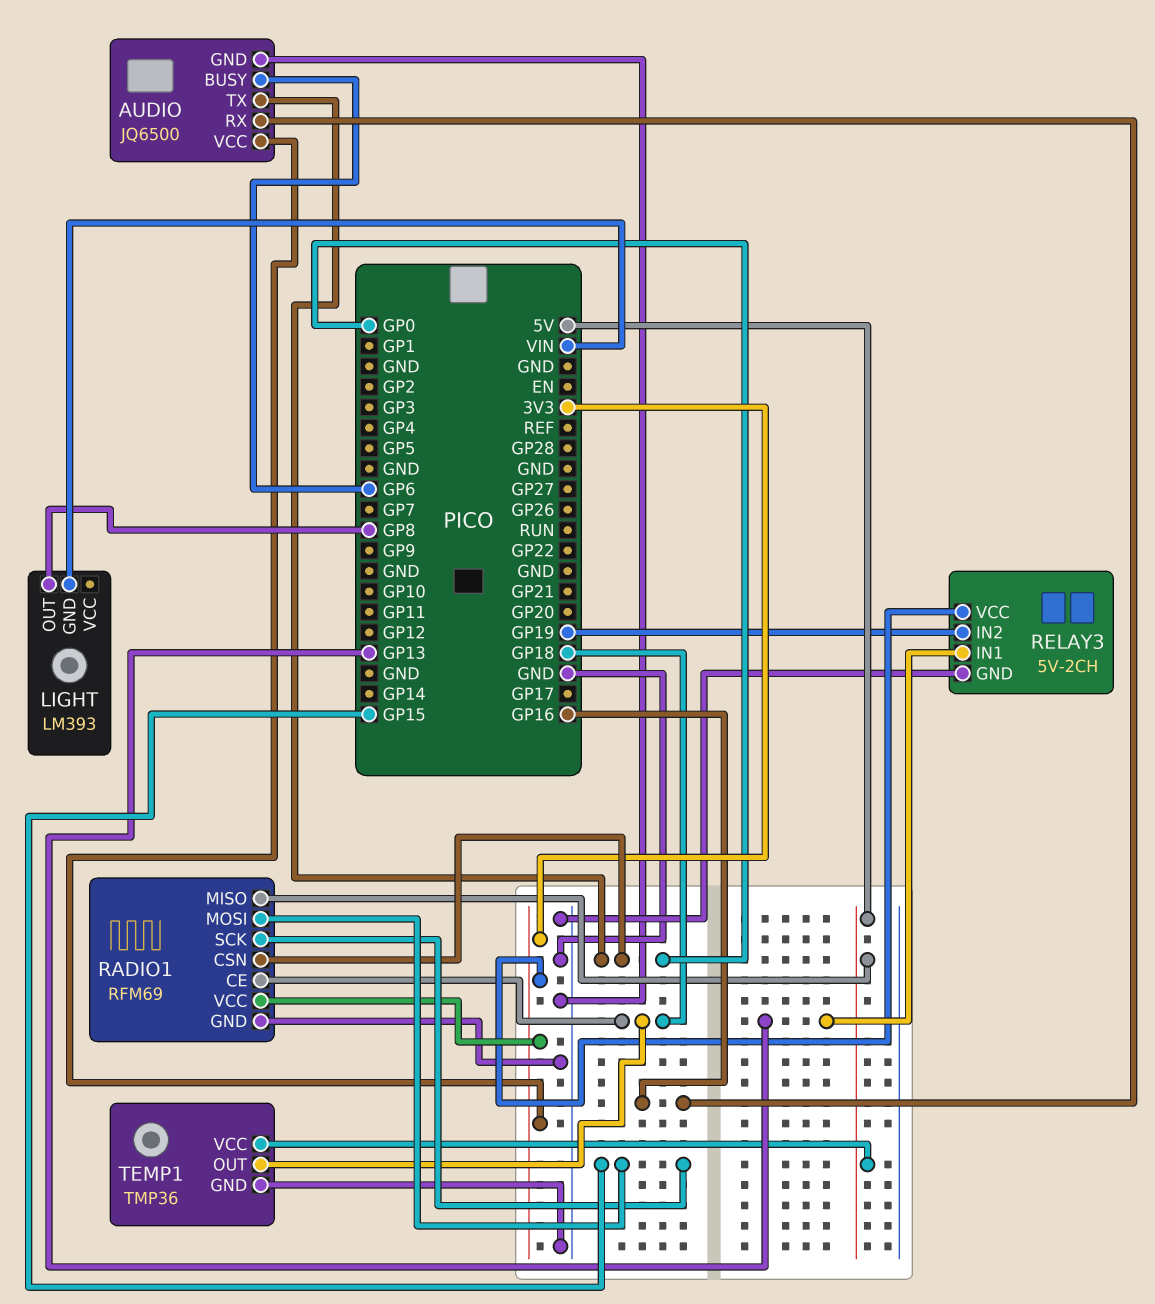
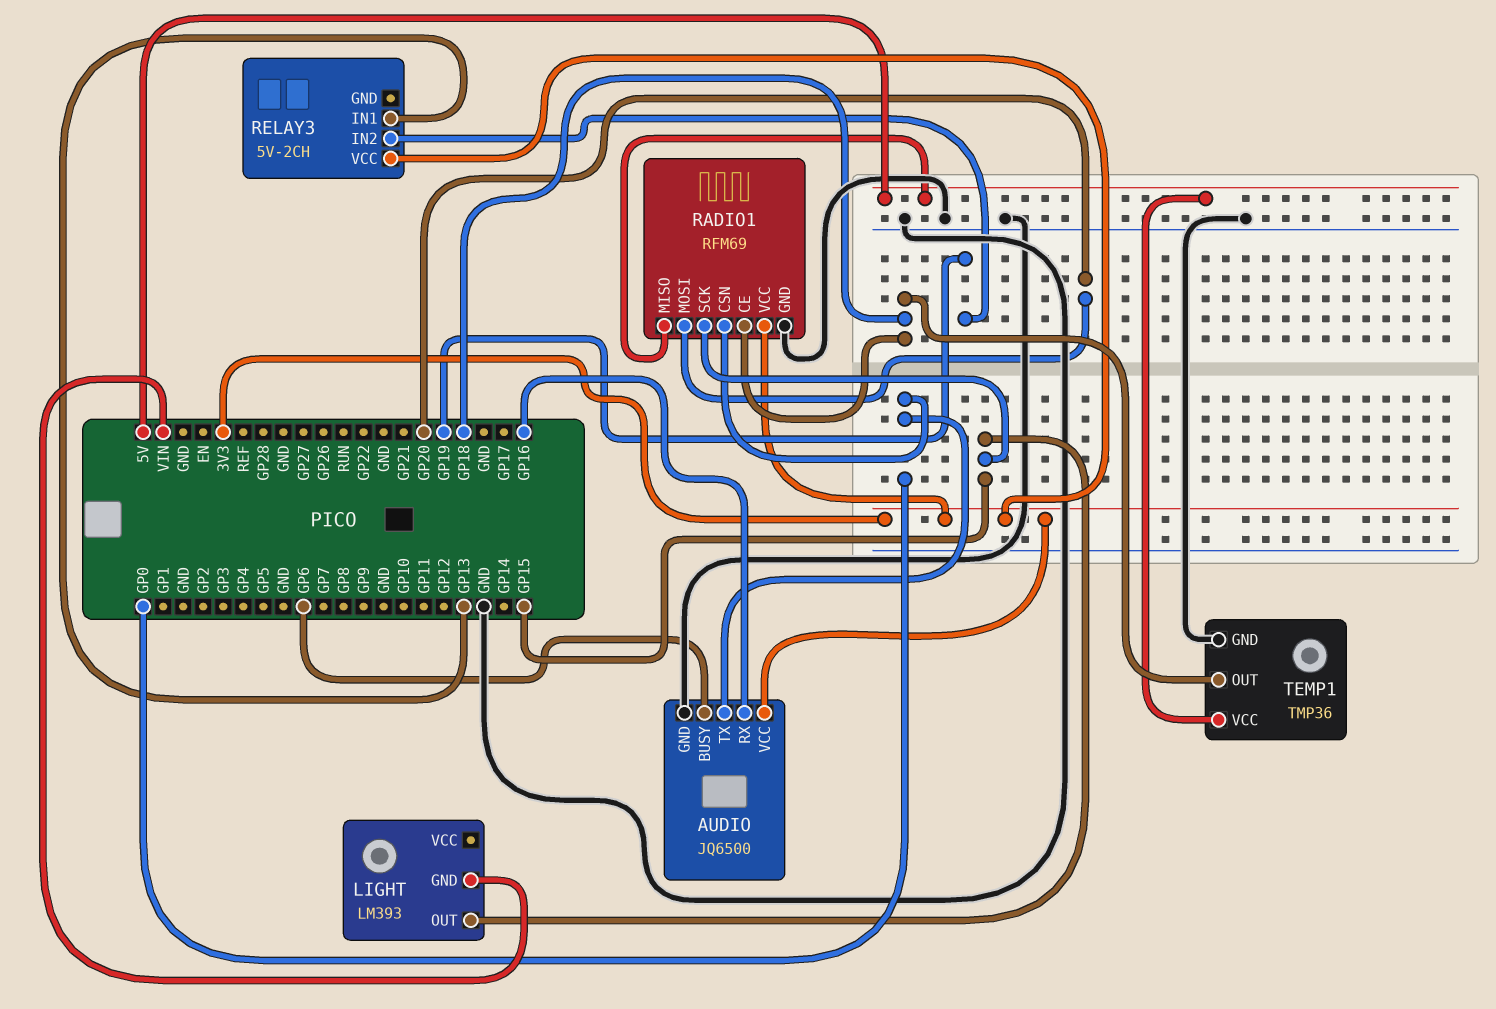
LIGHT pin OUT: GP8 -> GP15
RADIO1 pin MOSI: GP15 -> GP20
RELAY3 pin GND: GND -> none

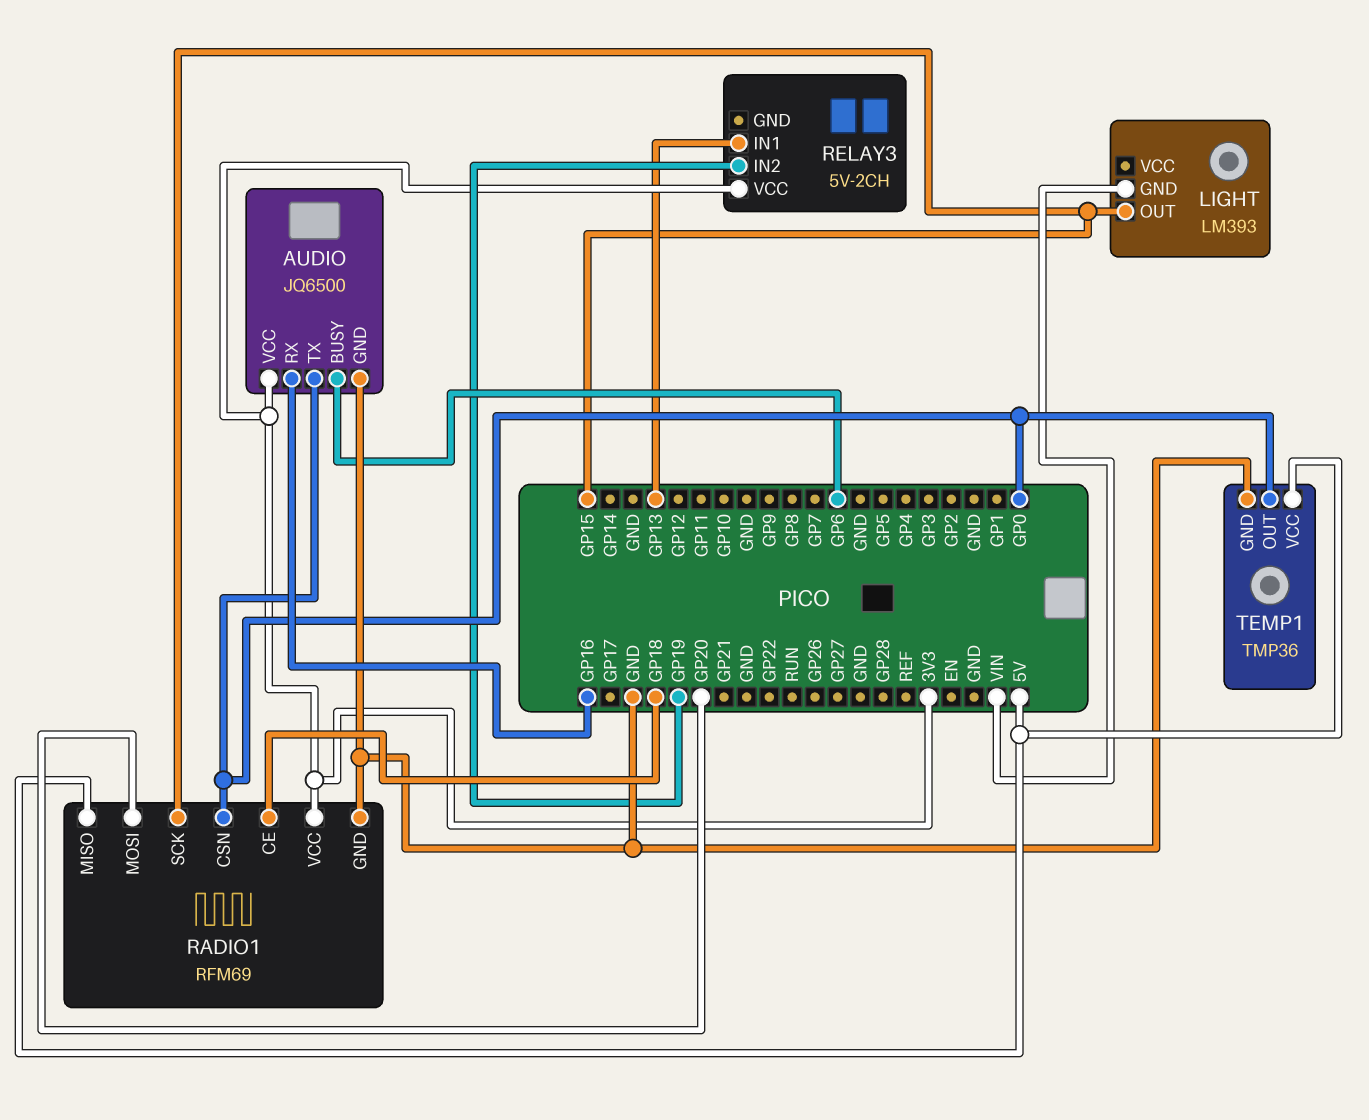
TEMP1 pin OUT: GP18 -> GP0

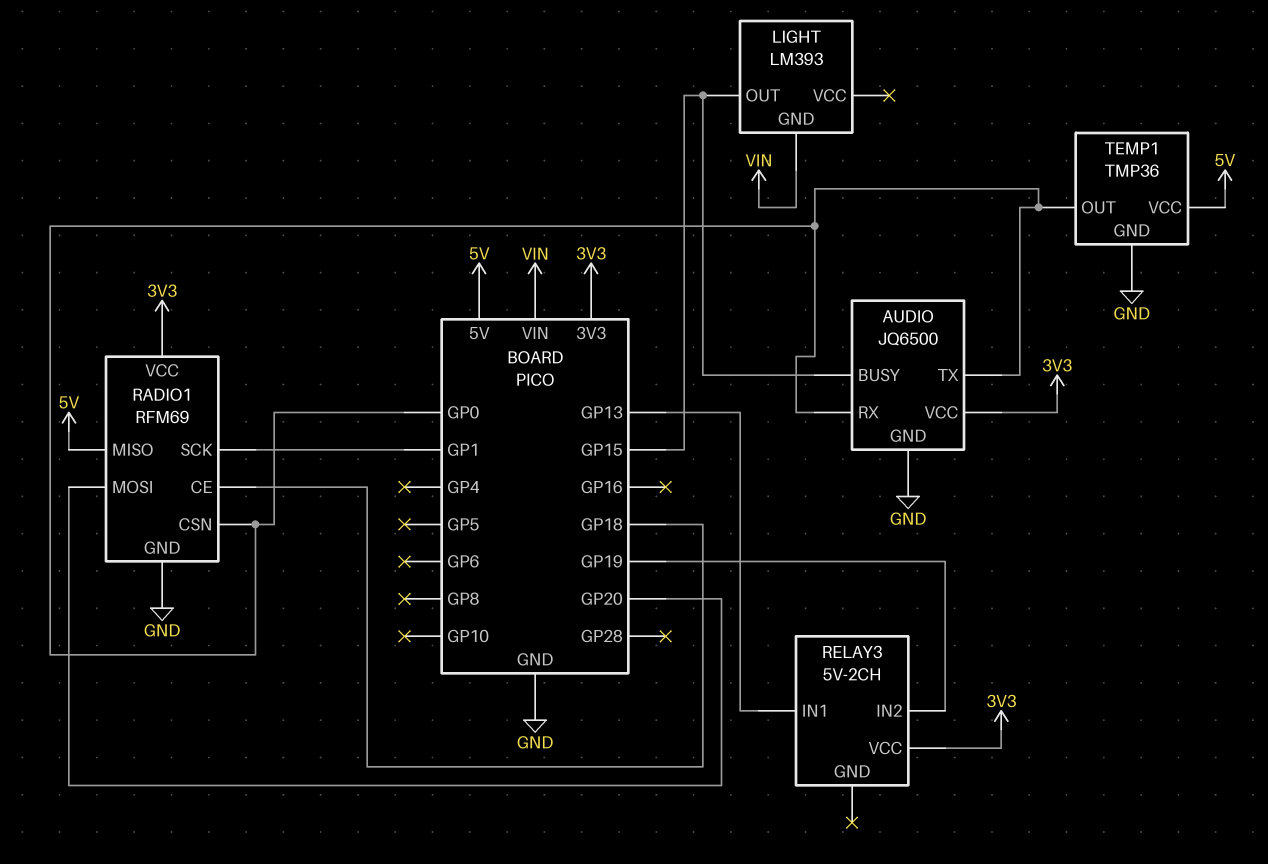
AUDIO pin BUSY: GP6 -> GP15
AUDIO pin RX: GP16 -> GP0
RADIO1 pin SCK: GP15 -> GP1

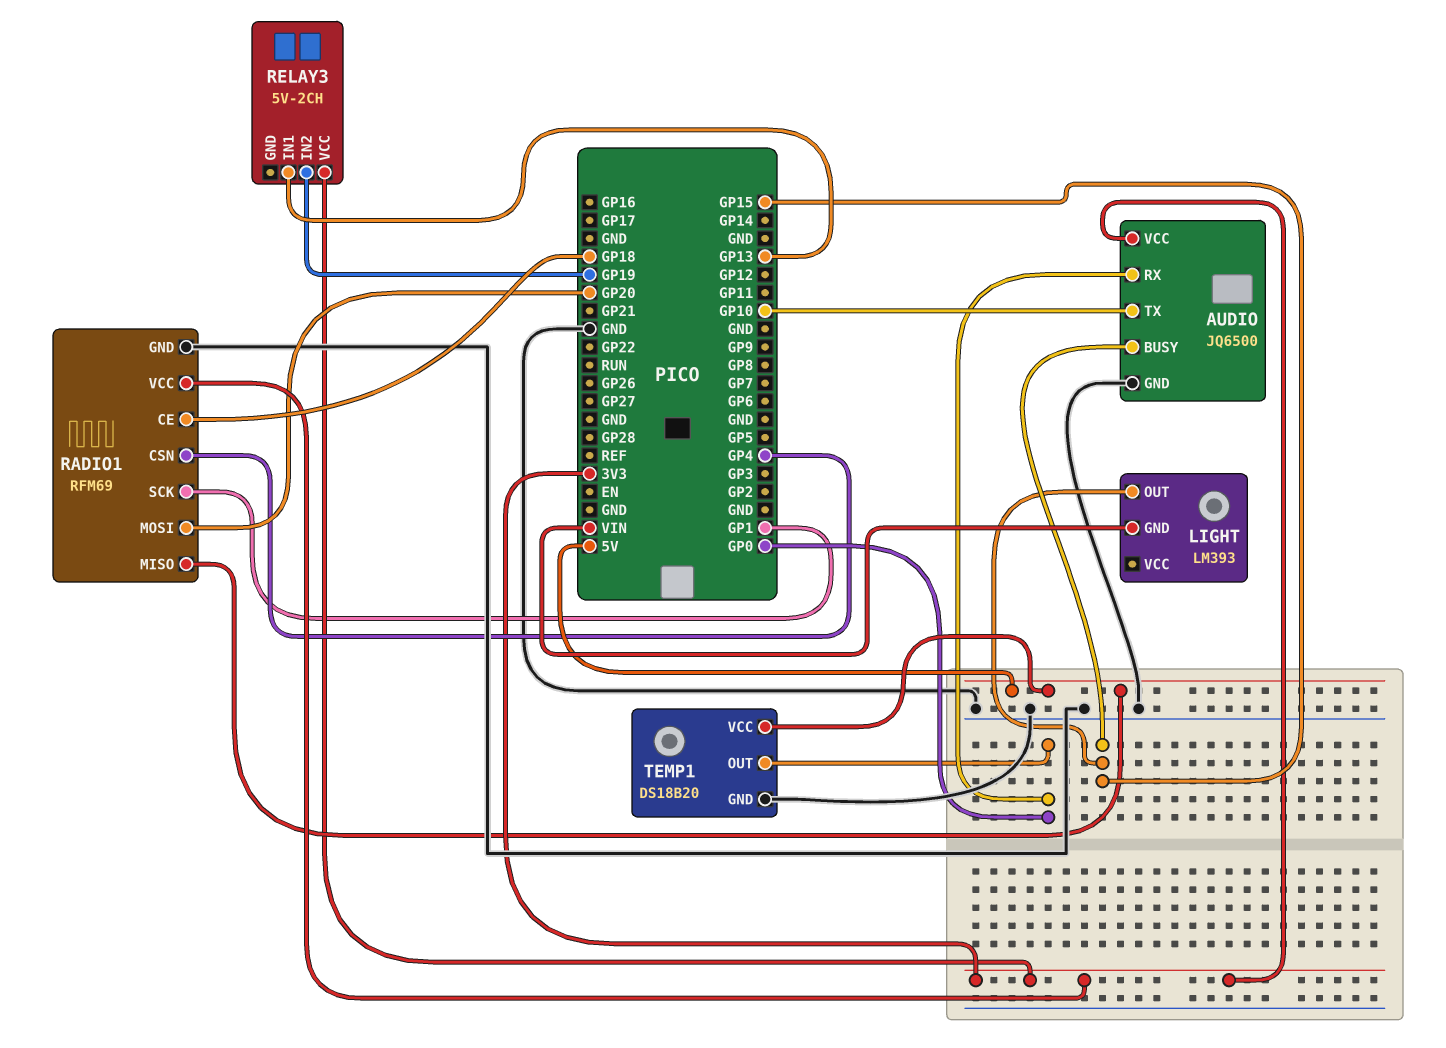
AUDIO pin TX: GP0 -> GP10
RADIO1 pin CSN: GP0 -> GP4
TEMP1: TMP36 -> DS18B20

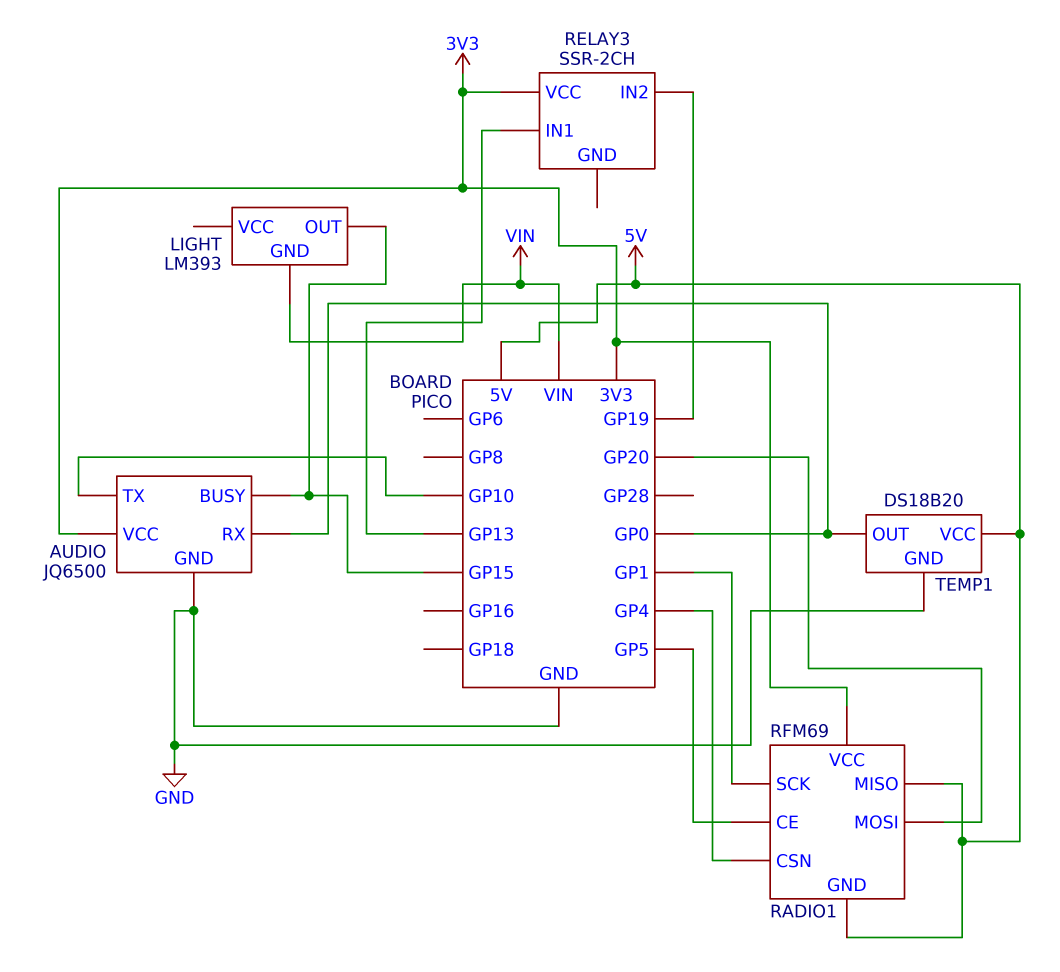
RADIO1 pin CE: GP18 -> GP5
RADIO1 pin GND: GND -> 5V
RELAY3: 5V-2CH -> SSR-2CH

